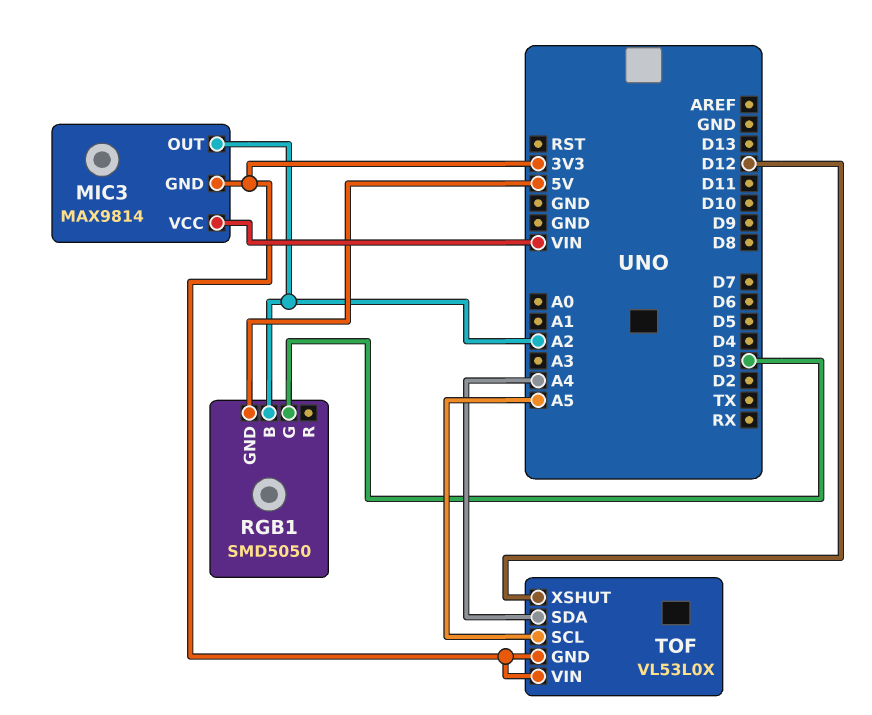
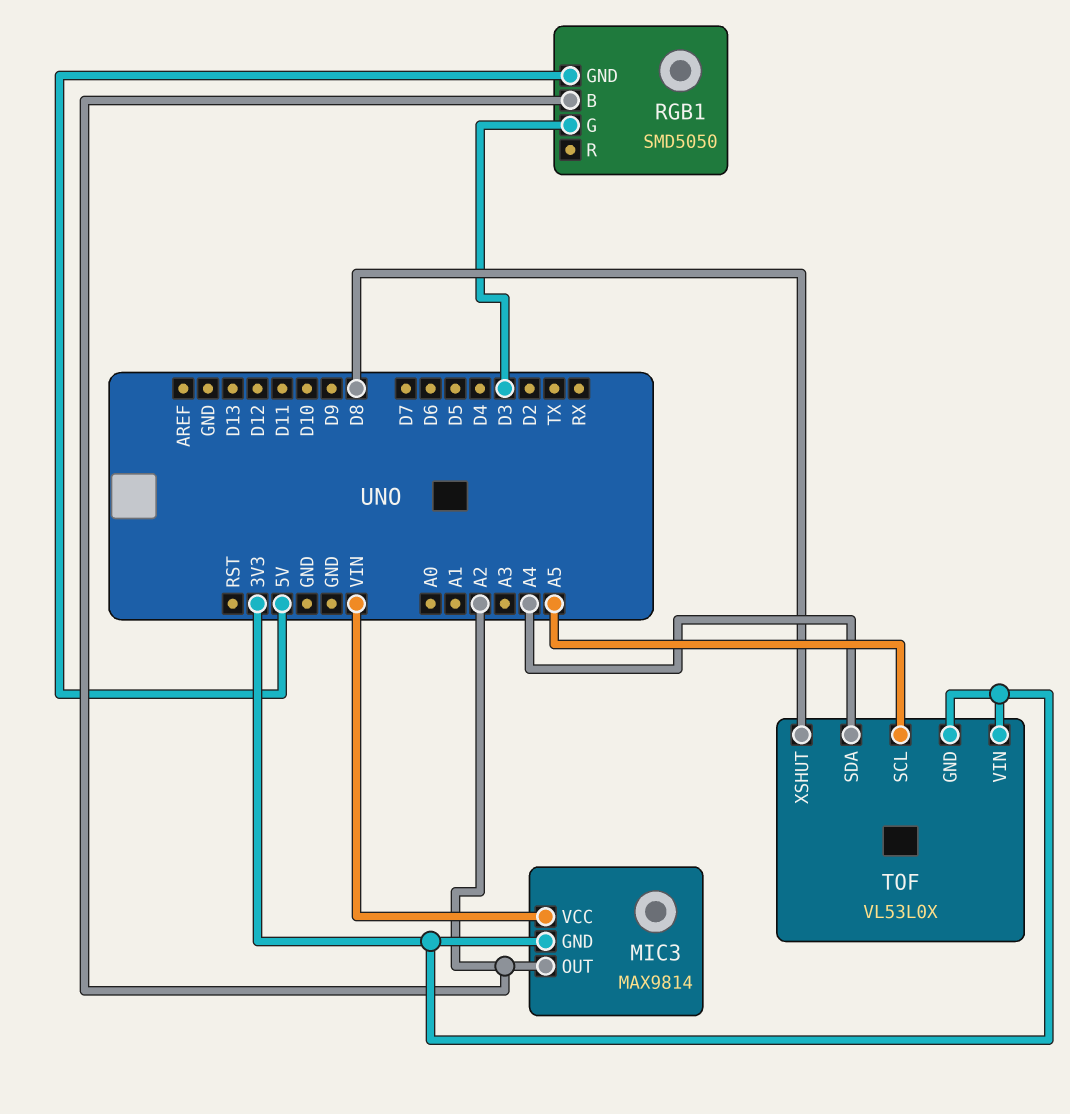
TOF pin XSHUT: D12 -> D8

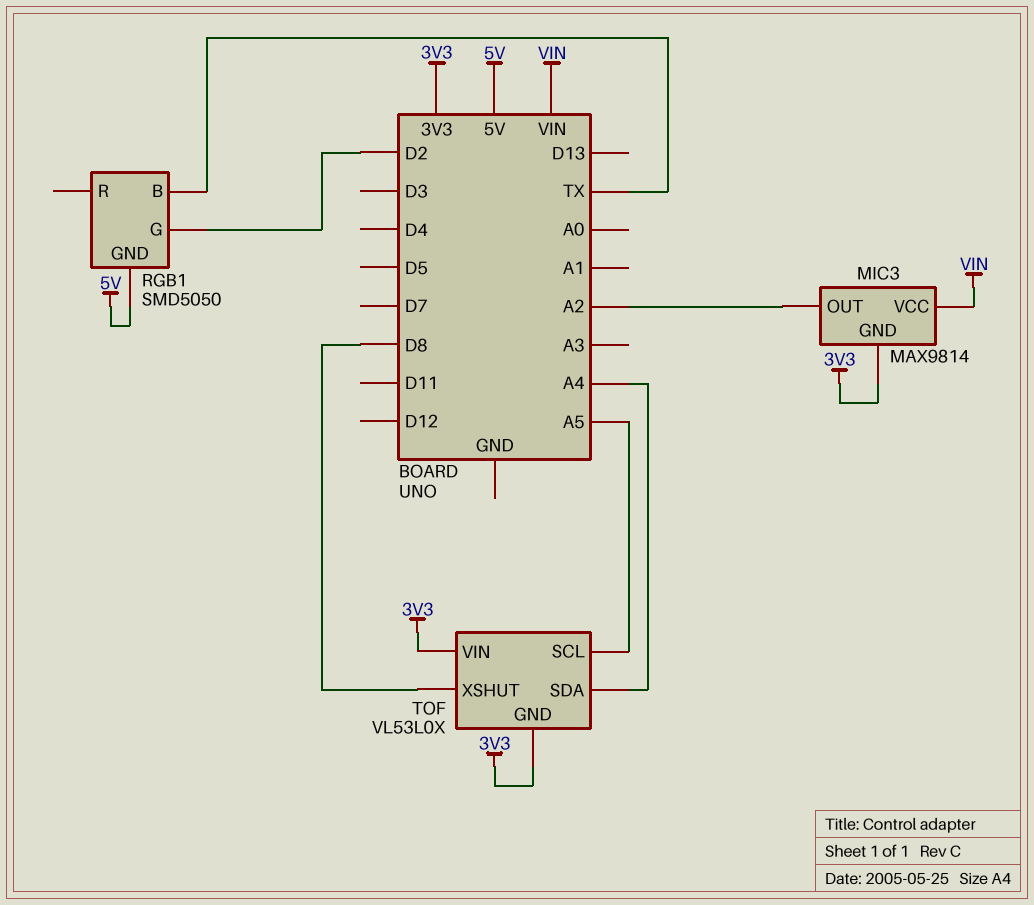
RGB1 pin B: A2 -> TX
RGB1 pin G: D3 -> D2

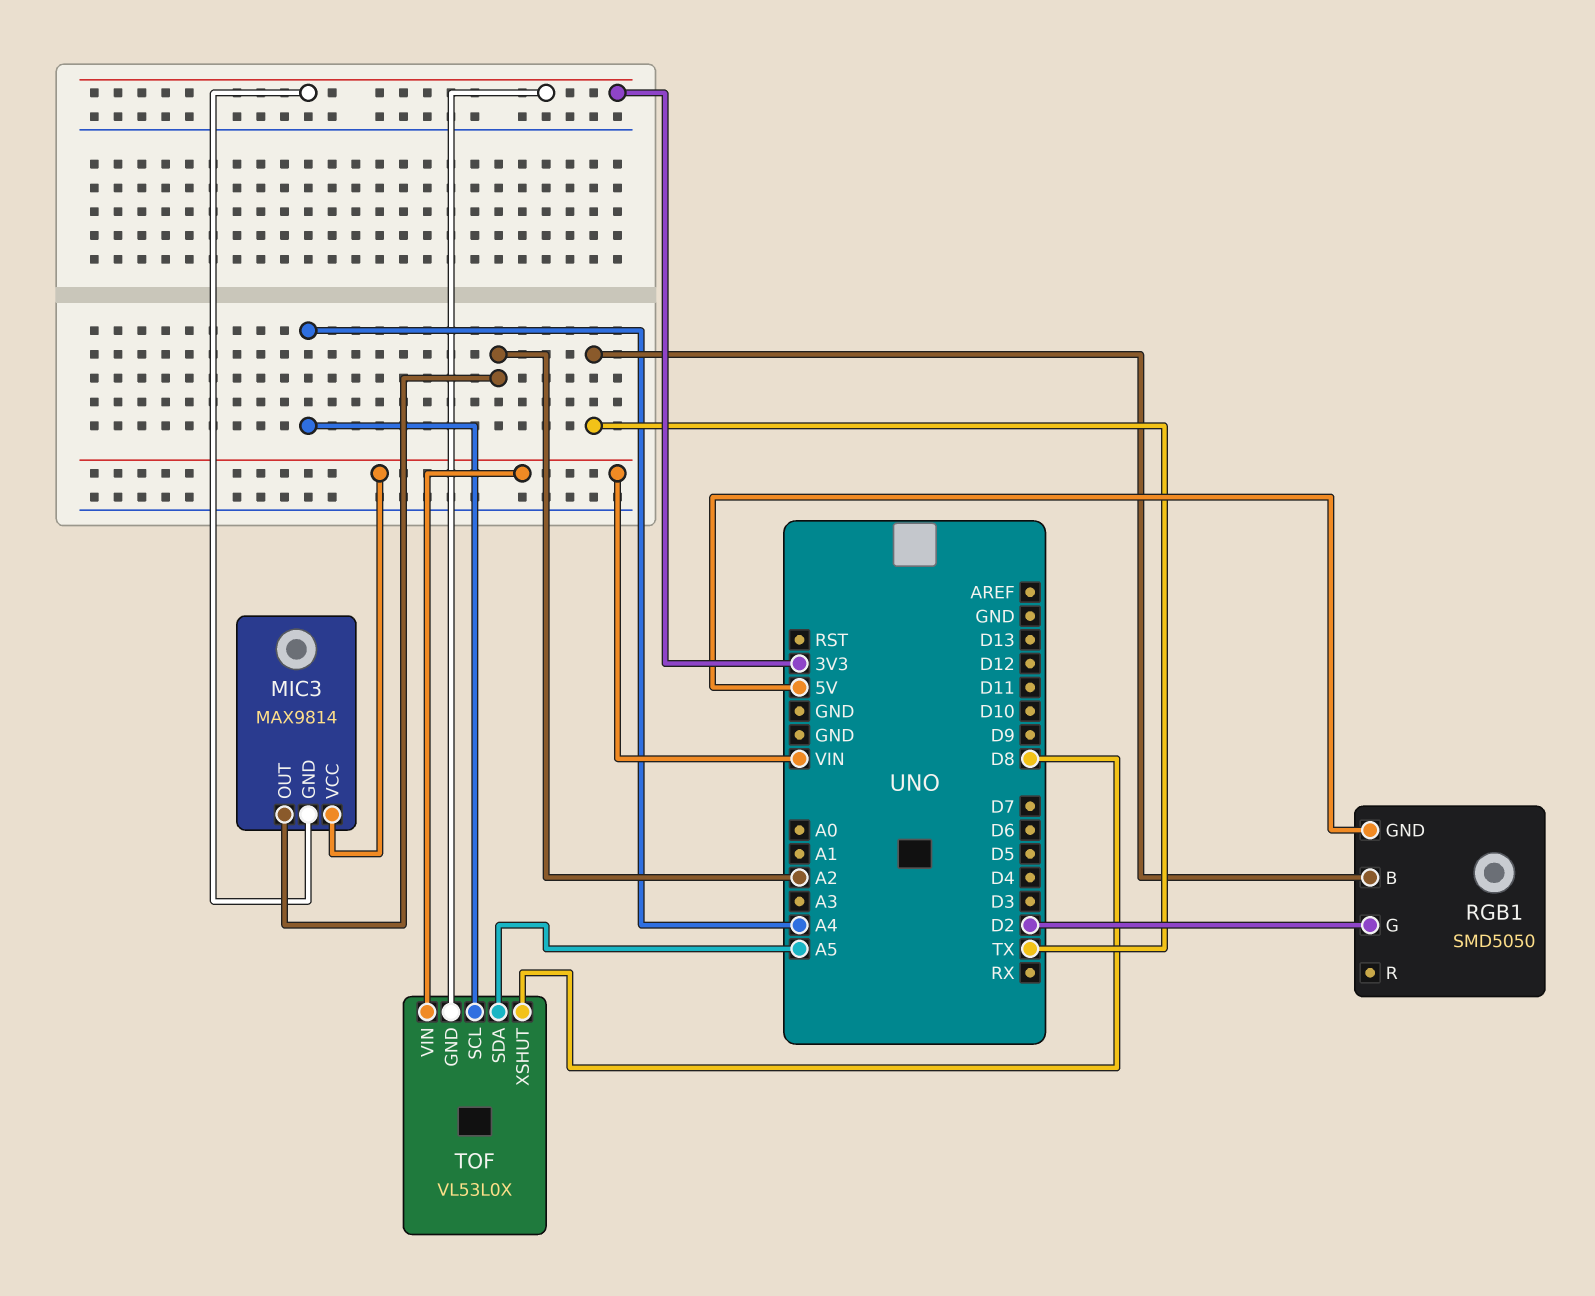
TOF pin SCL: A5 -> A4
TOF pin SDA: A4 -> A5
TOF pin VIN: 3V3 -> VIN

